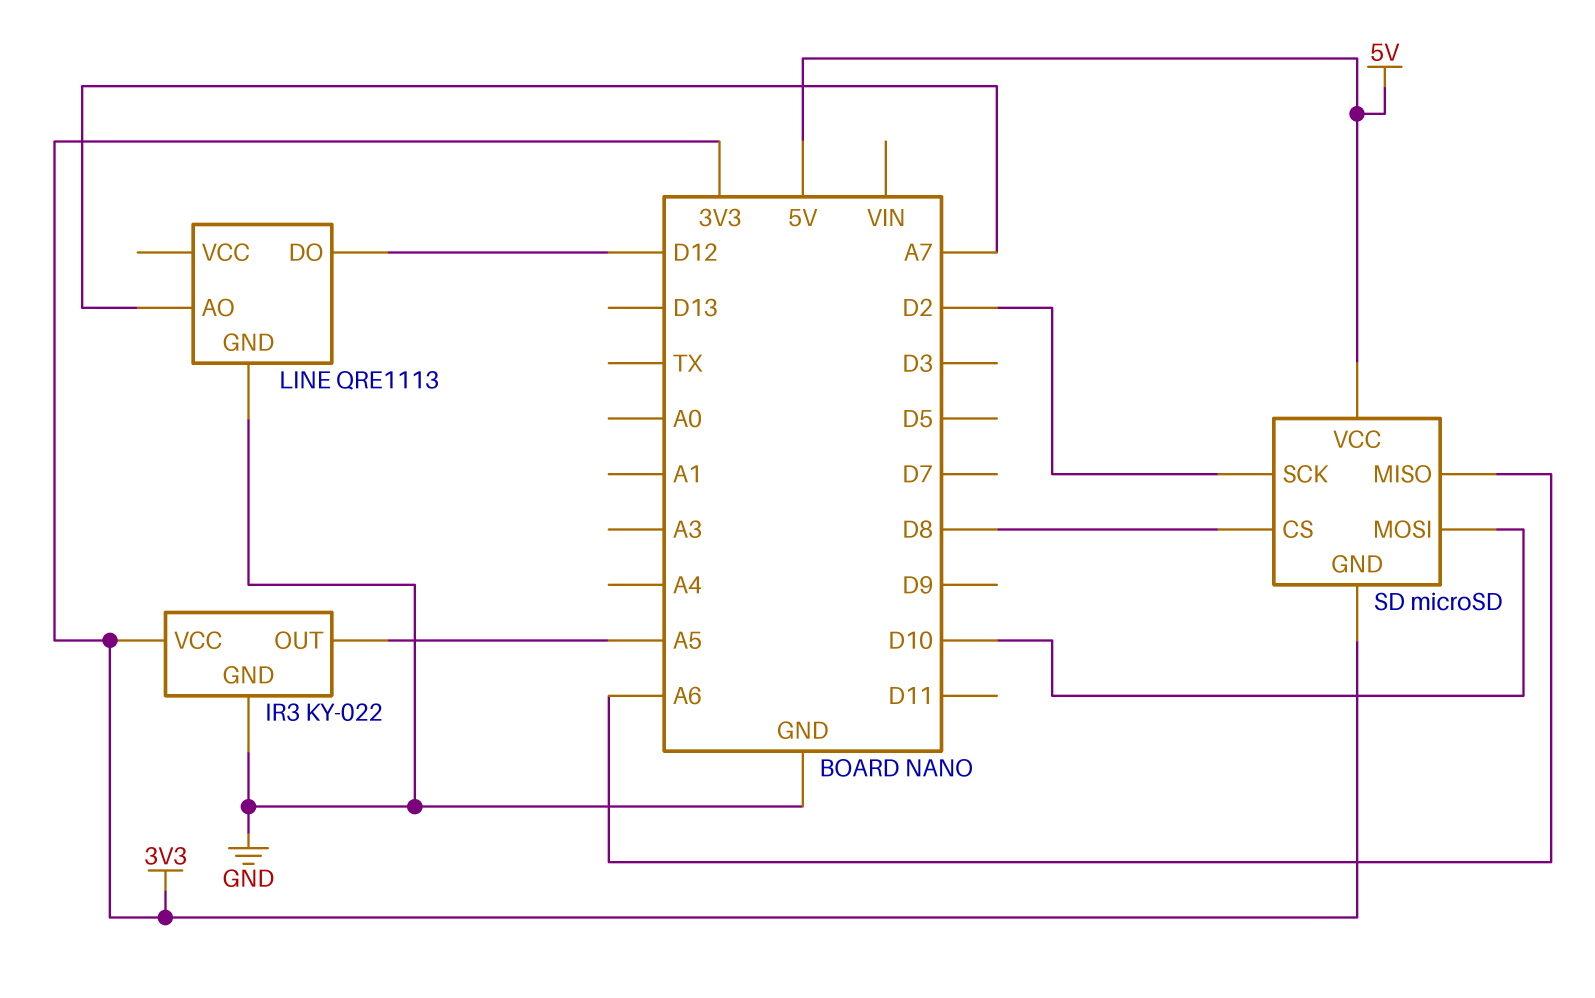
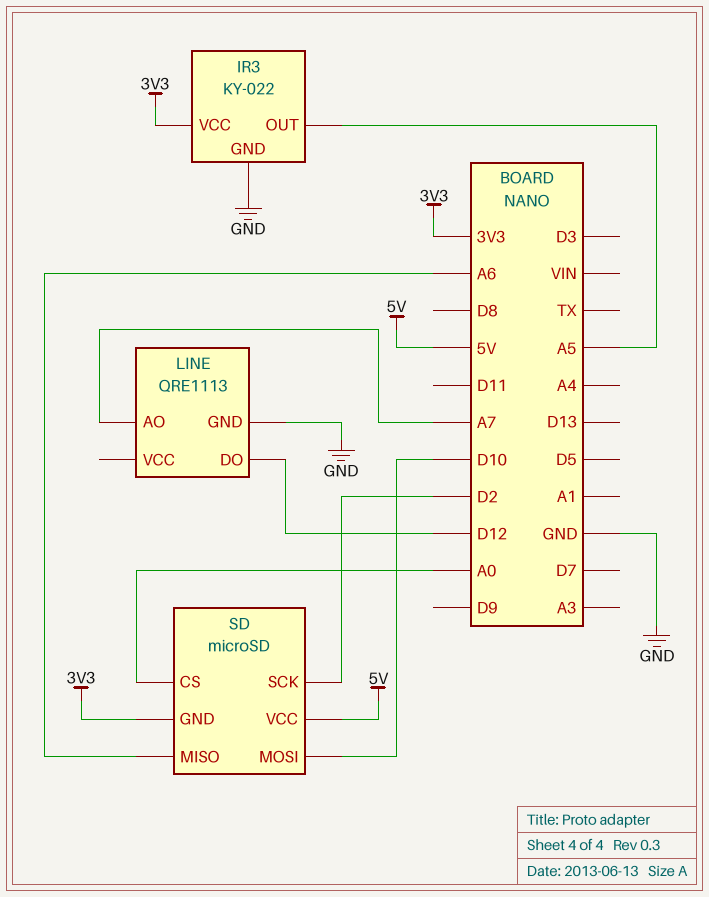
SD pin CS: D8 -> A0

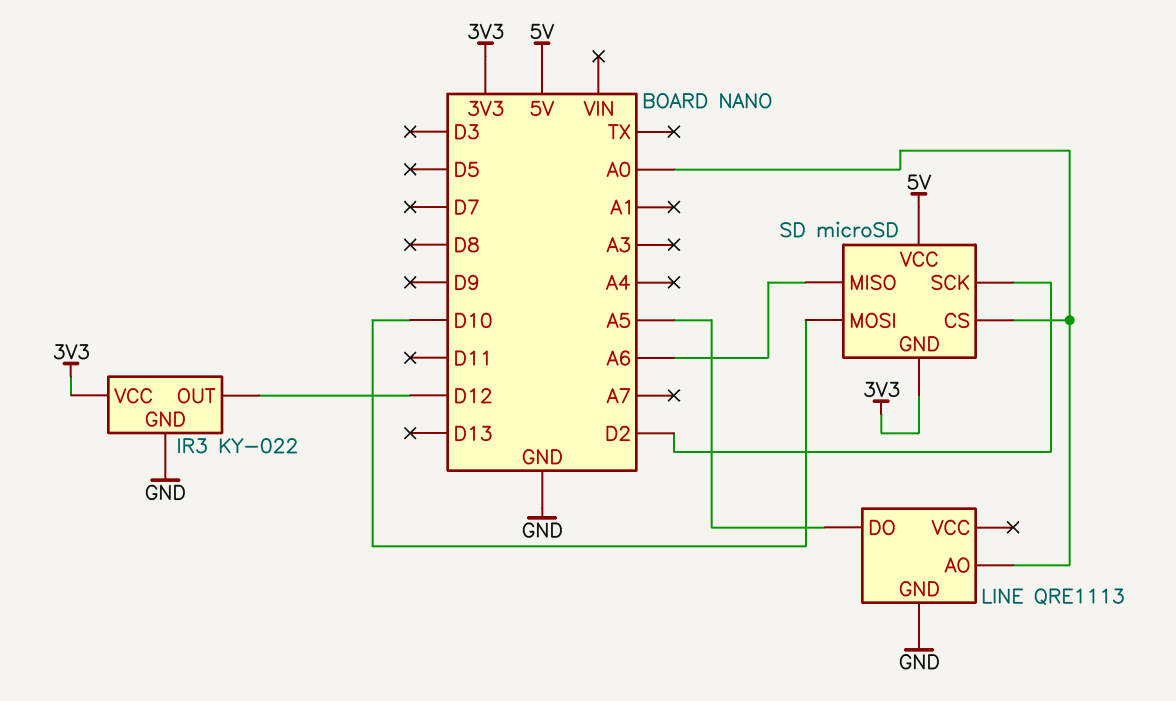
IR3 pin OUT: A5 -> D12
LINE pin AO: A7 -> A0
LINE pin DO: D12 -> A5

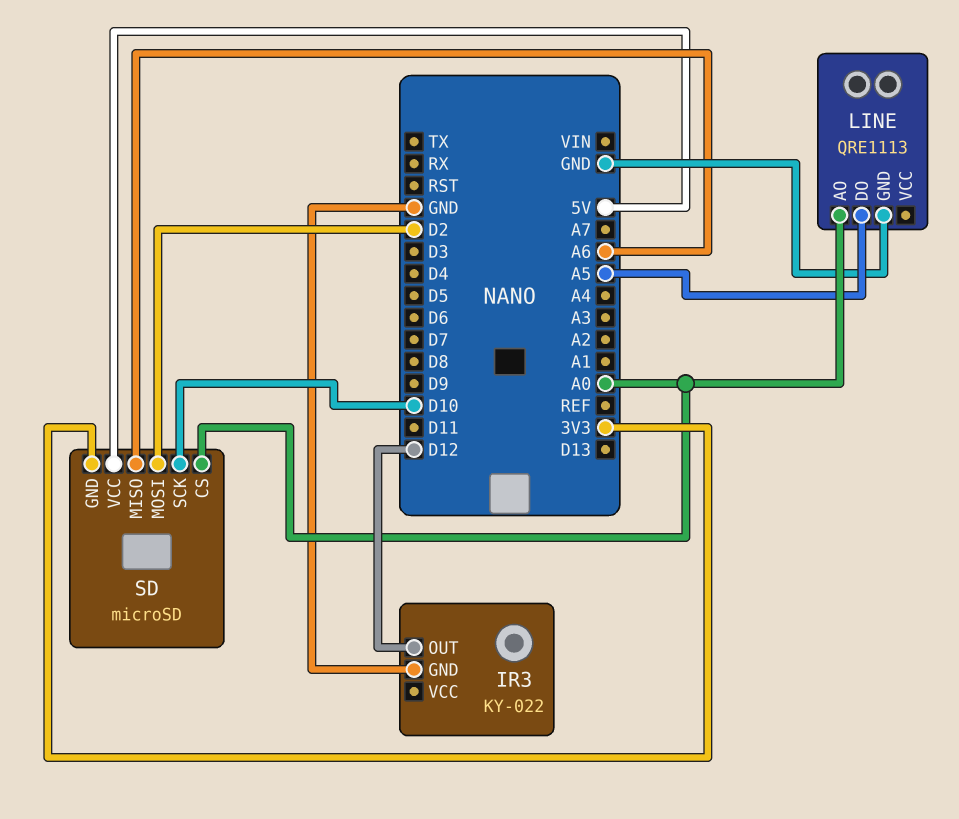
IR3 pin VCC: 3V3 -> none
SD pin MOSI: D10 -> D2
SD pin SCK: D2 -> D10

